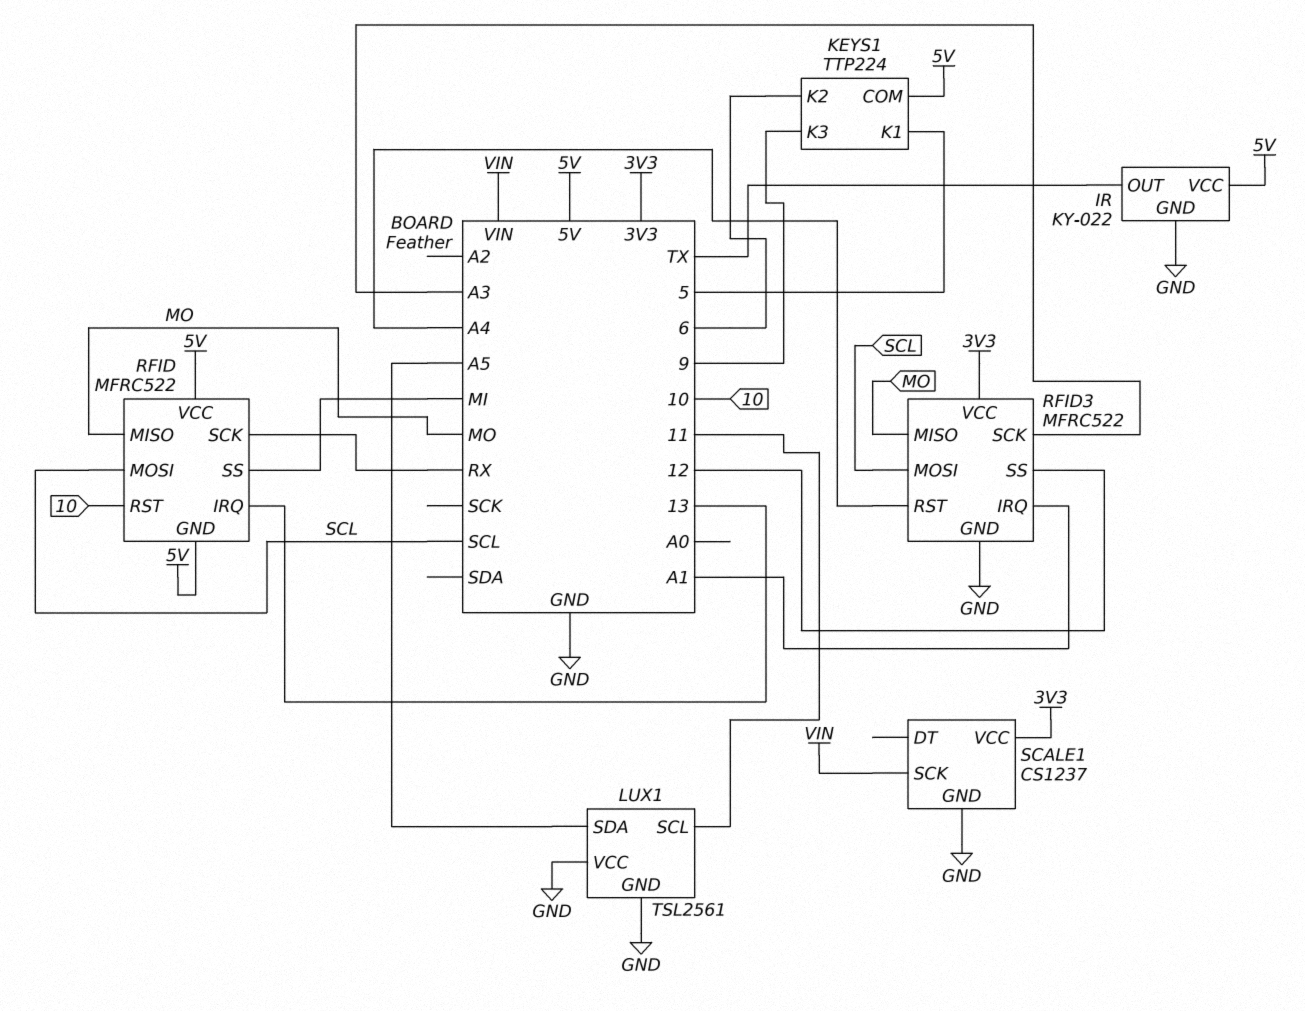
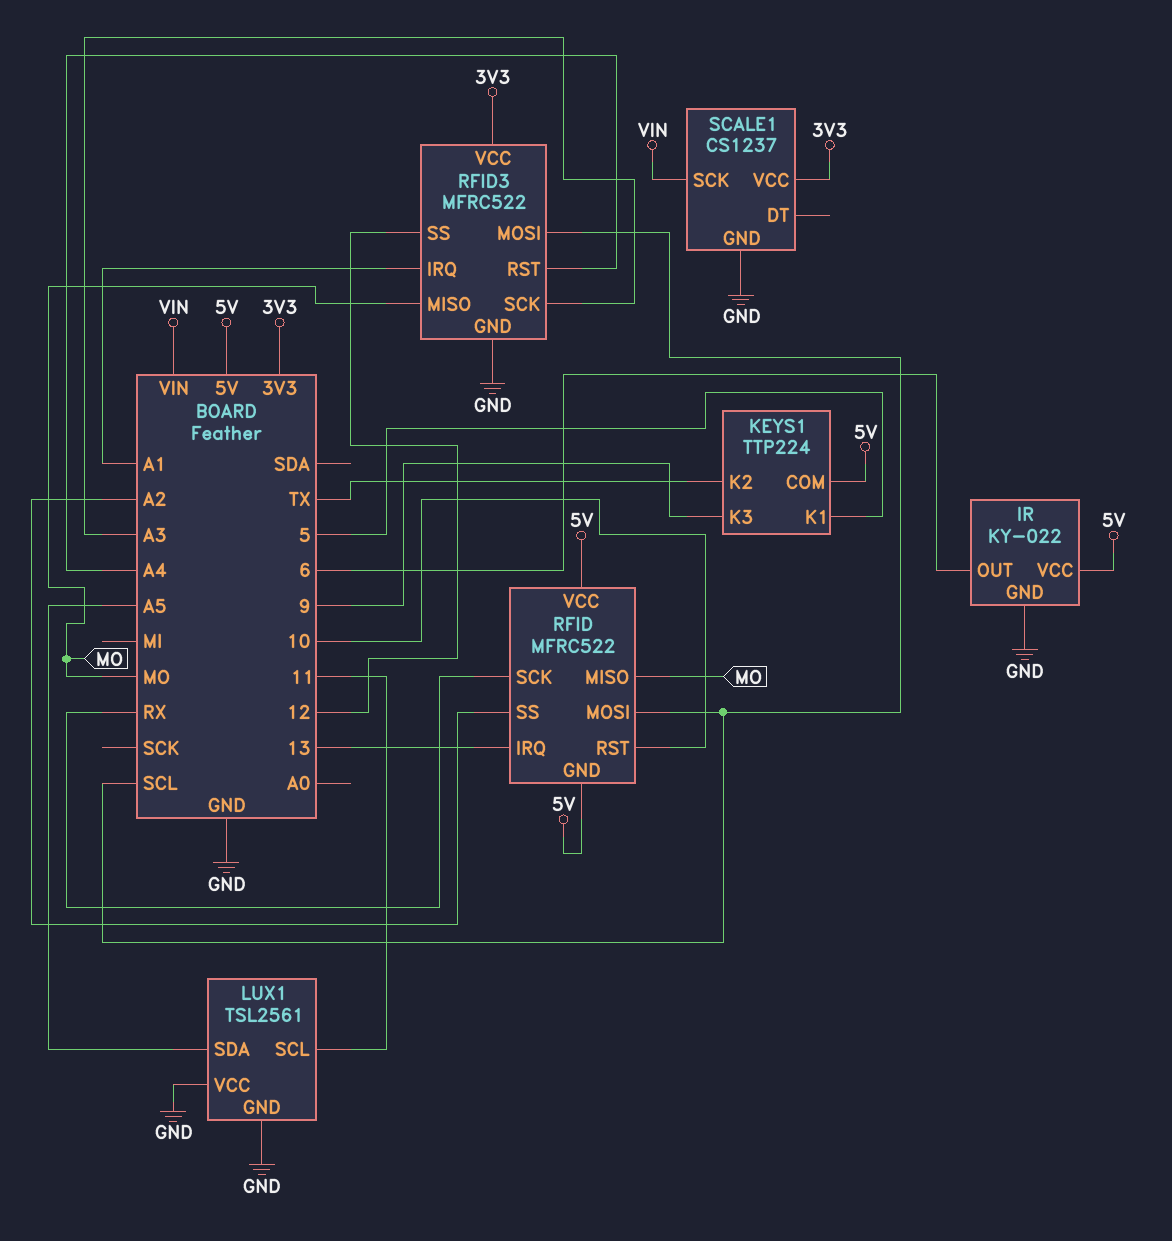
IR pin OUT: TX -> 6
KEYS1 pin K2: 6 -> TX
RFID pin SS: MI -> A2

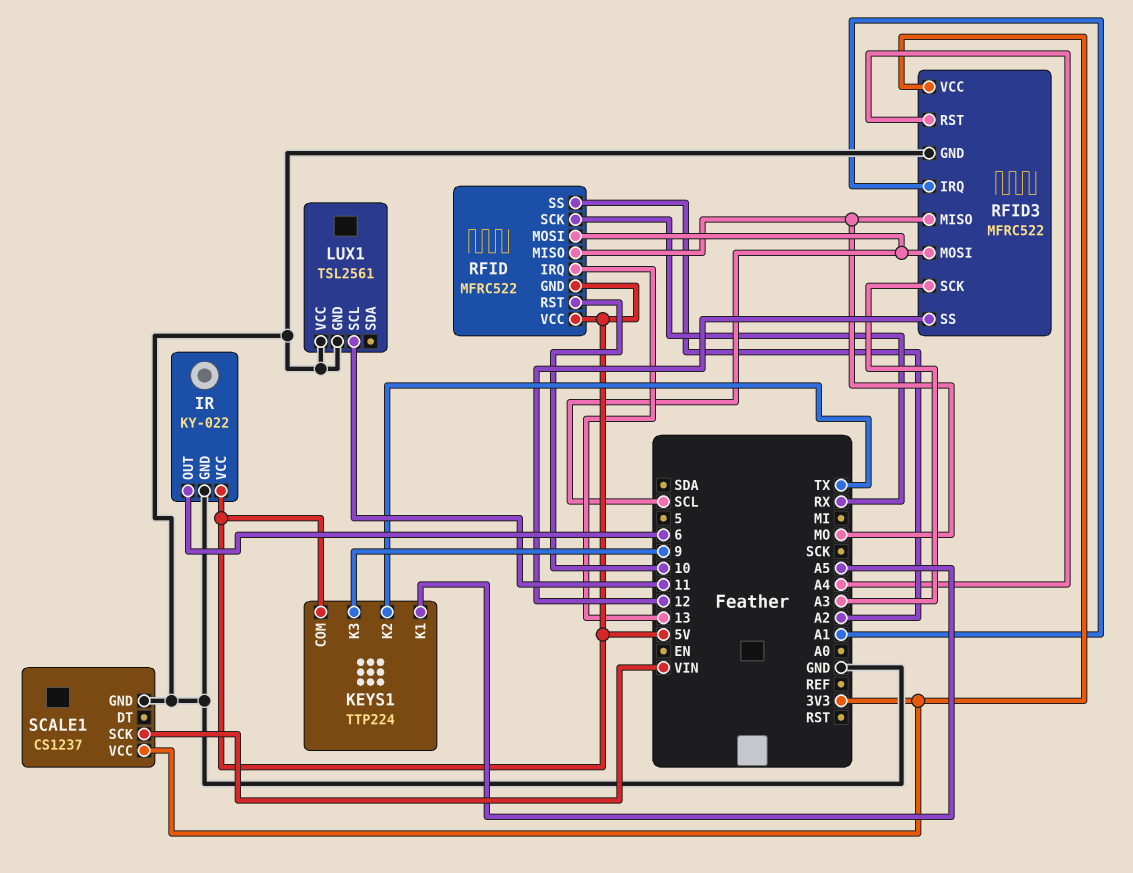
KEYS1 pin K1: 5 -> A5
LUX1 pin SDA: A5 -> none

